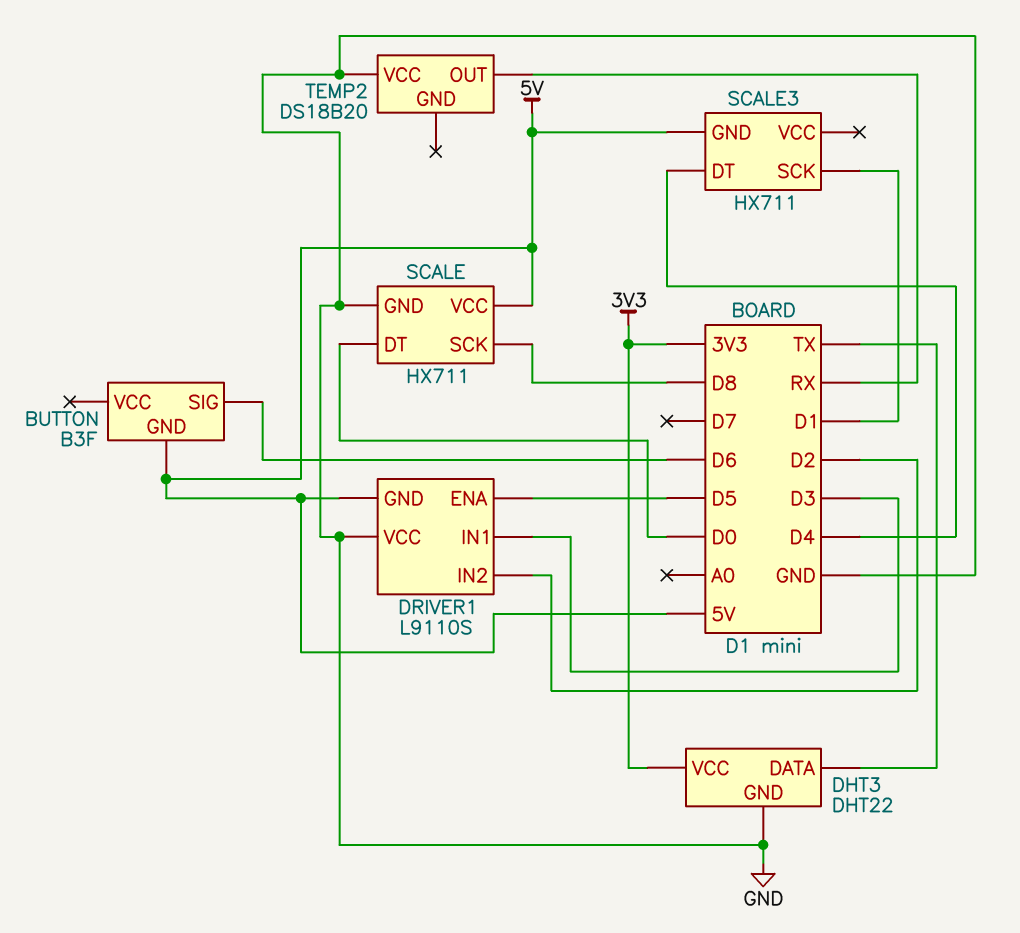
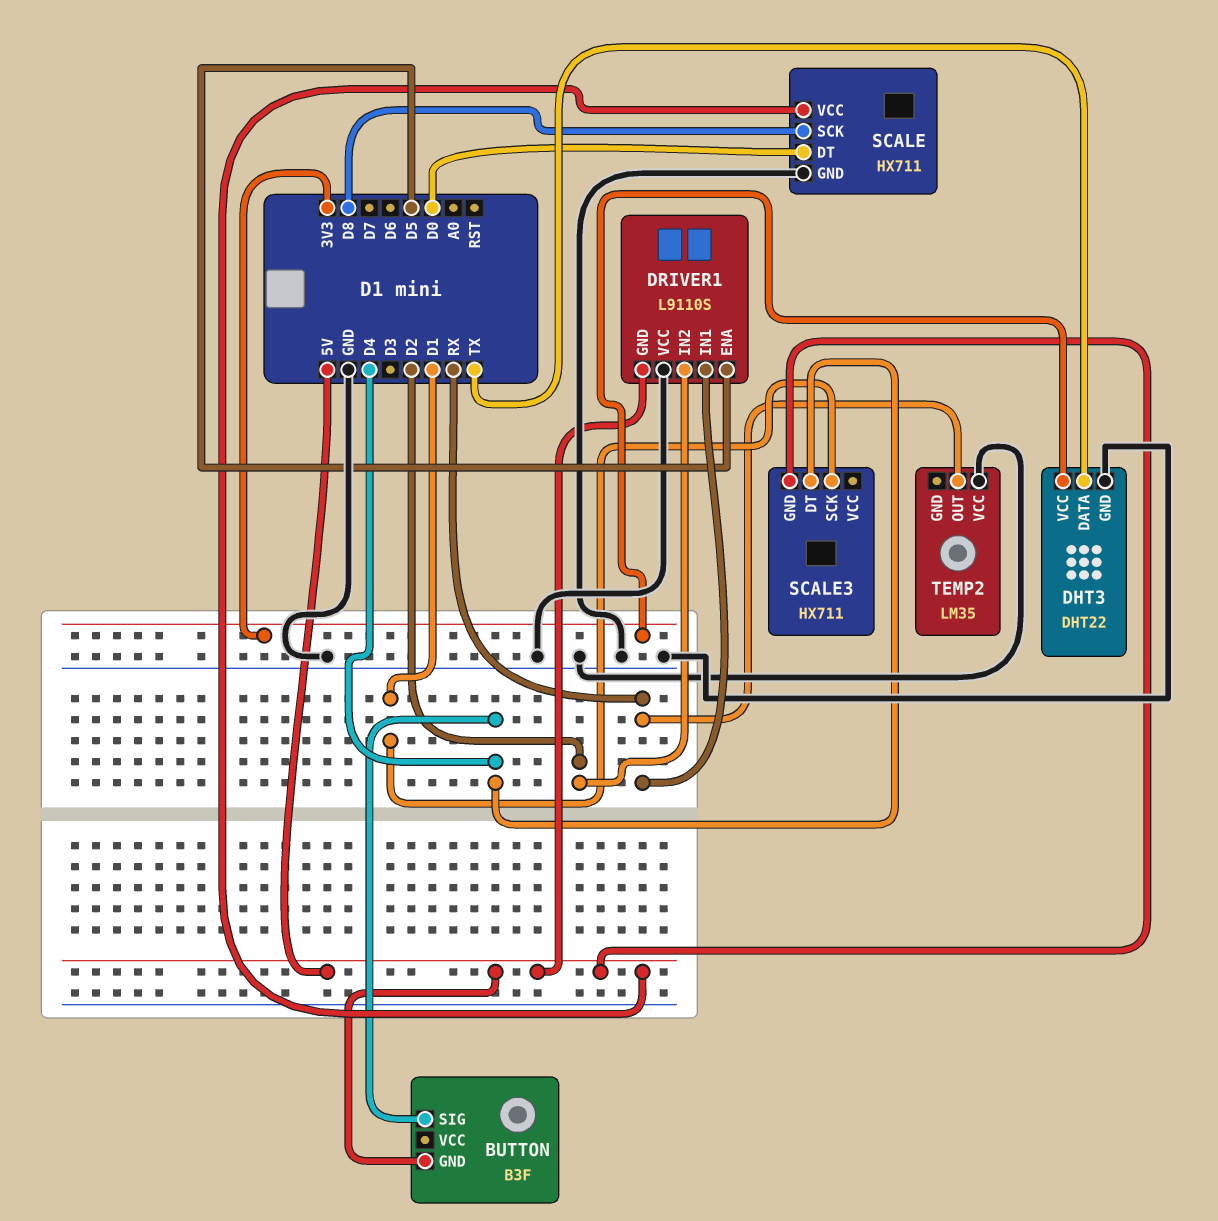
BUTTON pin SIG: D6 -> D4
DRIVER1 pin IN1: D3 -> RX
TEMP2: DS18B20 -> LM35

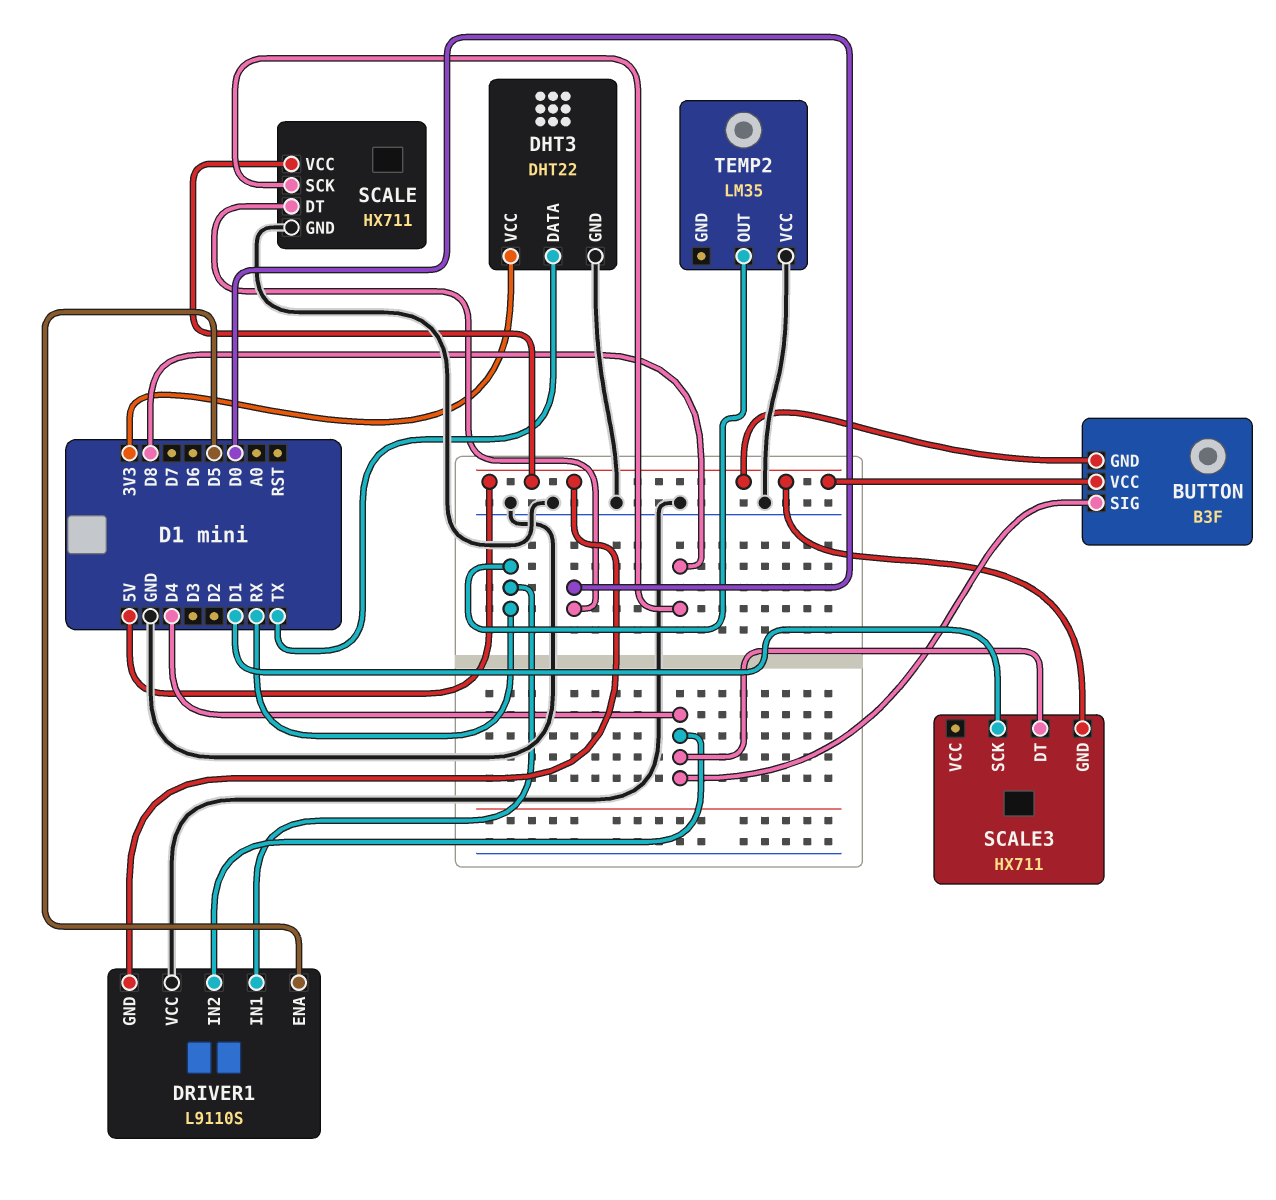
BUTTON pin VCC: none -> 5V
DRIVER1 pin IN2: D2 -> D4

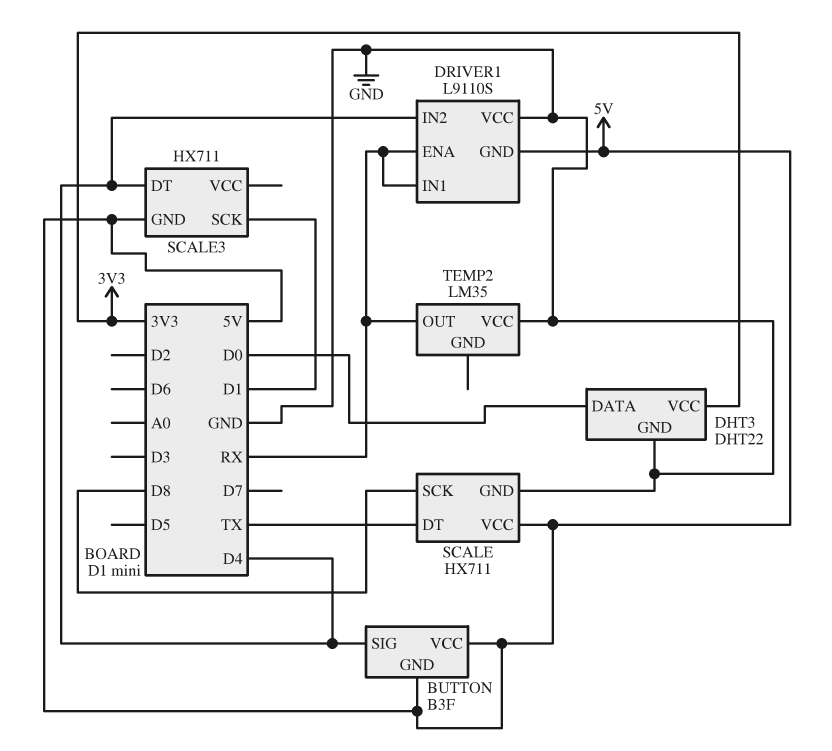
DHT3 pin DATA: TX -> D0
DRIVER1 pin ENA: D5 -> RX
SCALE pin DT: D0 -> TX

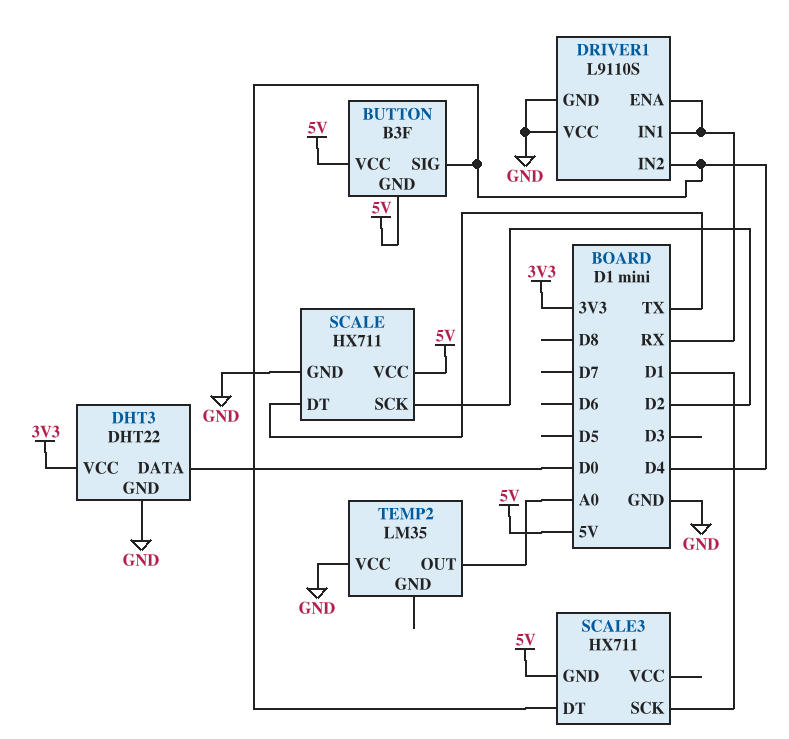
DRIVER1 pin GND: 5V -> GND
SCALE pin SCK: D8 -> D2
TEMP2 pin OUT: RX -> A0

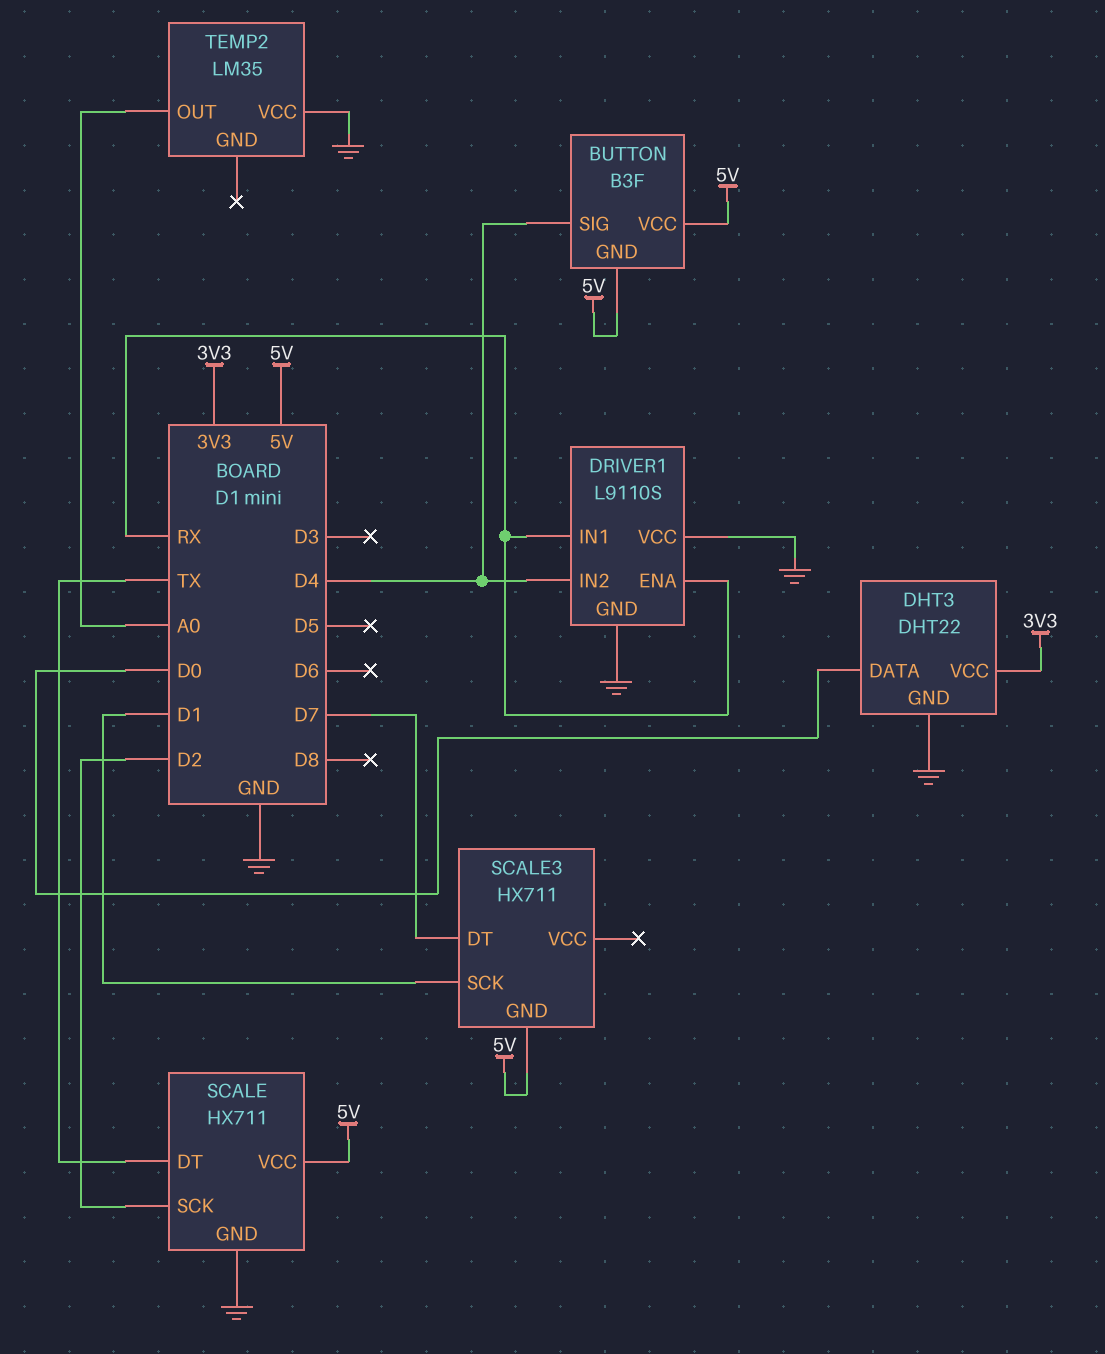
SCALE3 pin DT: D4 -> D7

